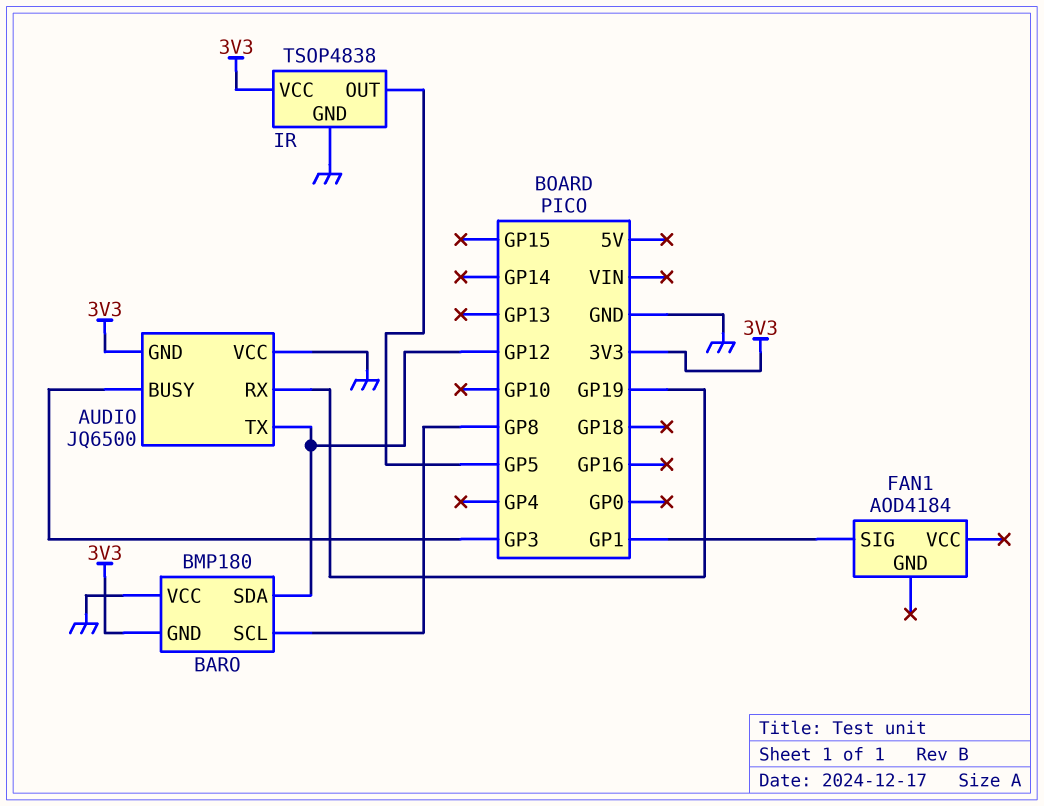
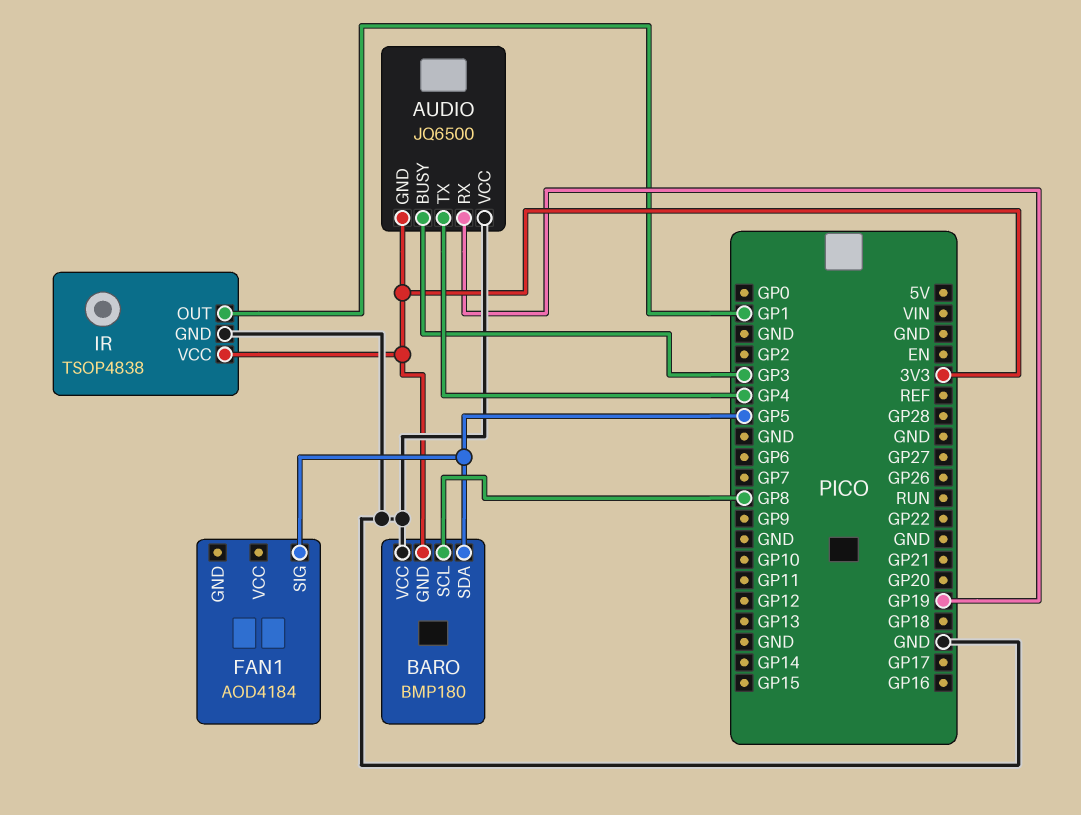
AUDIO pin TX: GP12 -> GP4
BARO pin SDA: GP12 -> GP5
FAN1 pin SIG: GP1 -> GP5
IR pin OUT: GP5 -> GP1

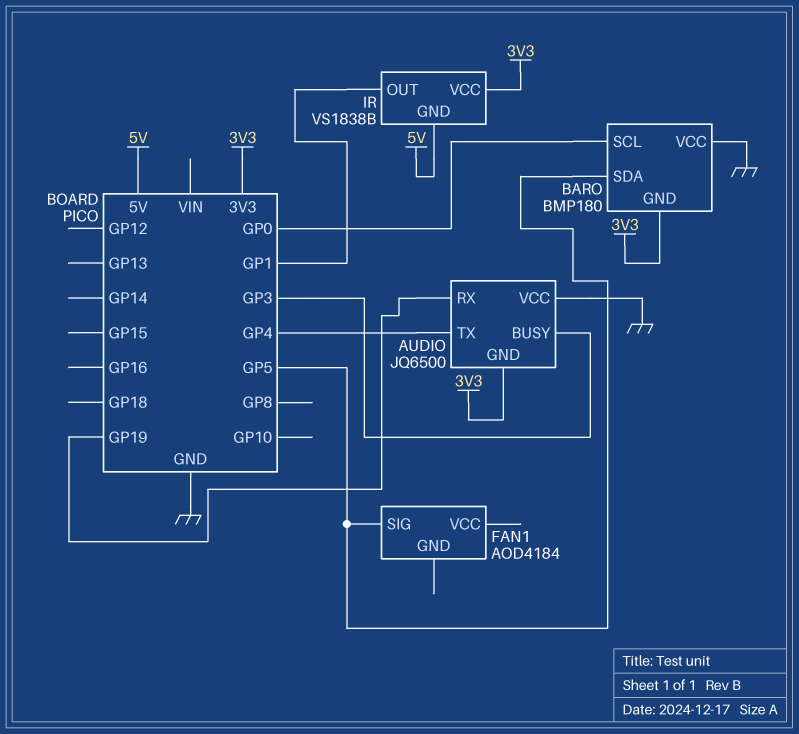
BARO pin SCL: GP8 -> GP0
IR: TSOP4838 -> VS1838B
IR pin GND: GND -> 5V

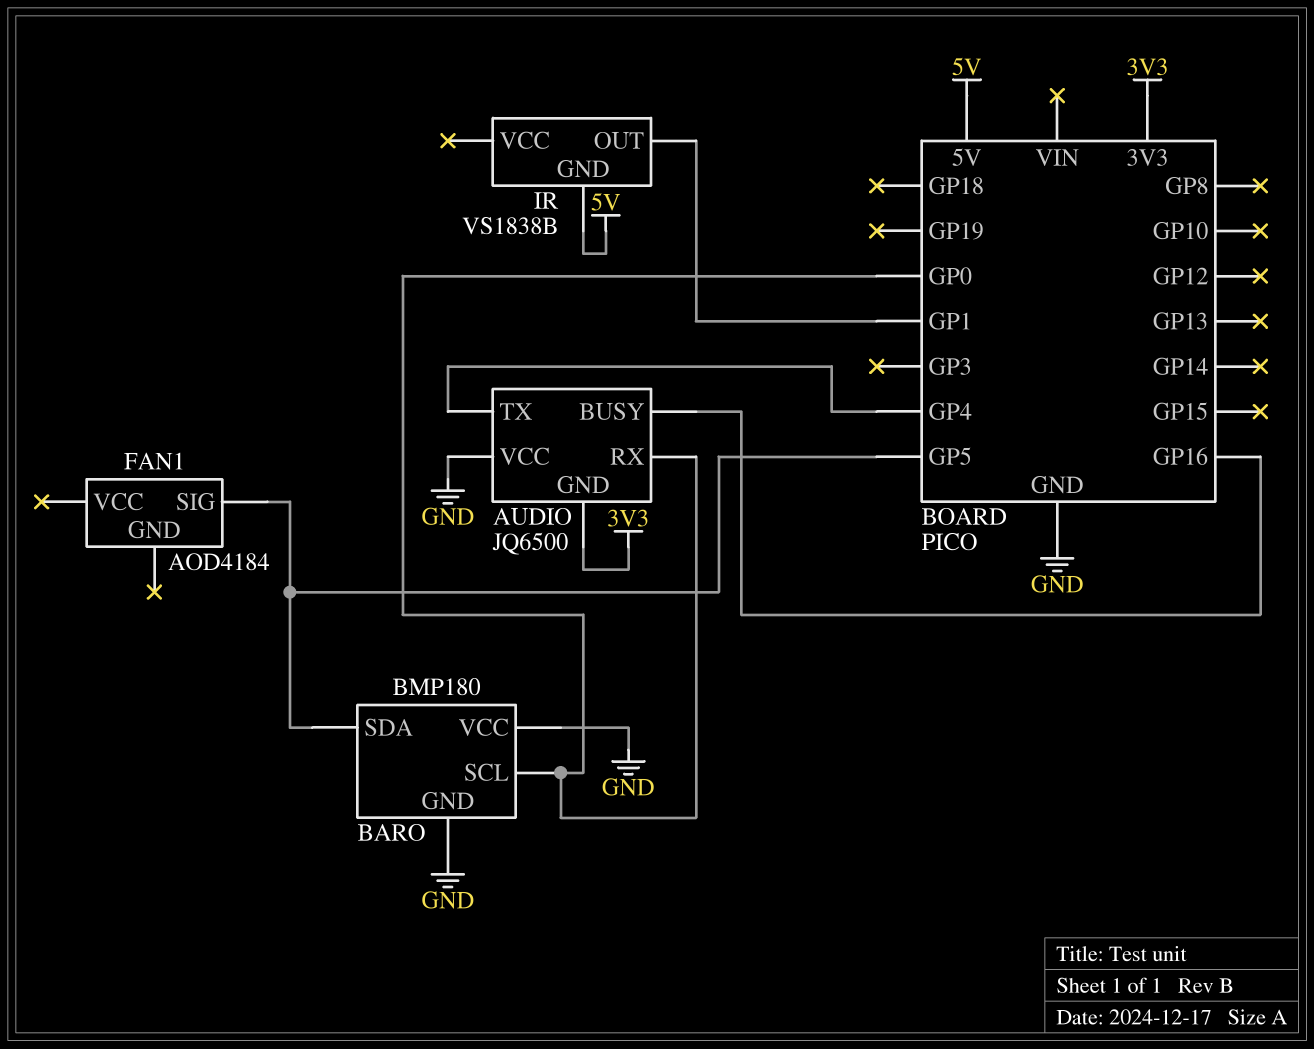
AUDIO pin BUSY: GP3 -> GP16
AUDIO pin RX: GP19 -> GP0
BARO pin GND: 3V3 -> GND
IR pin VCC: 3V3 -> none

